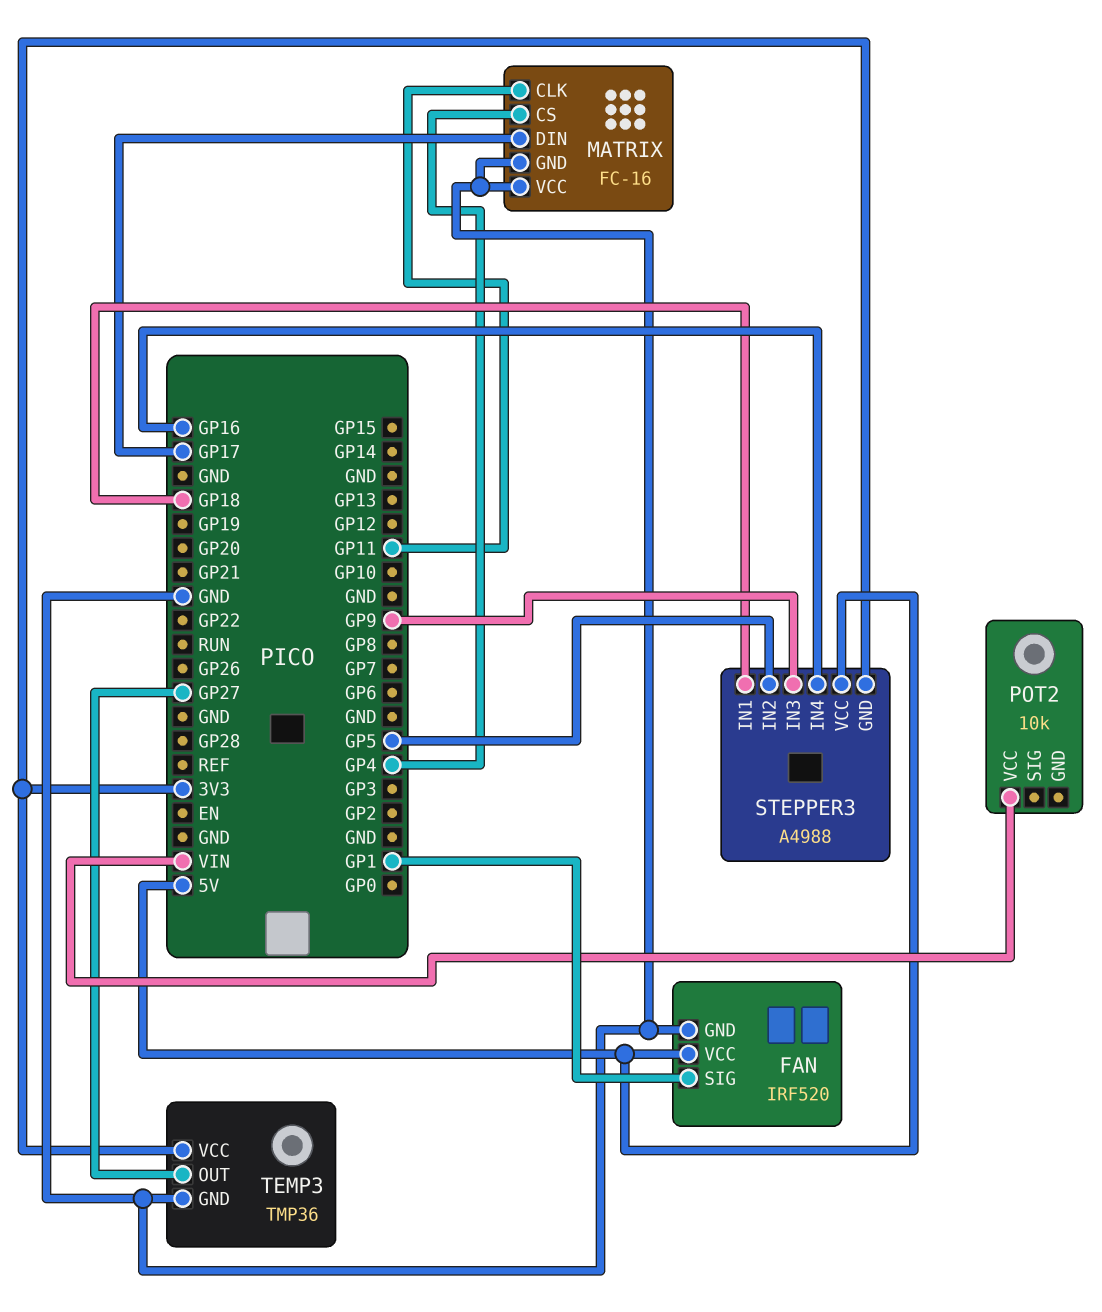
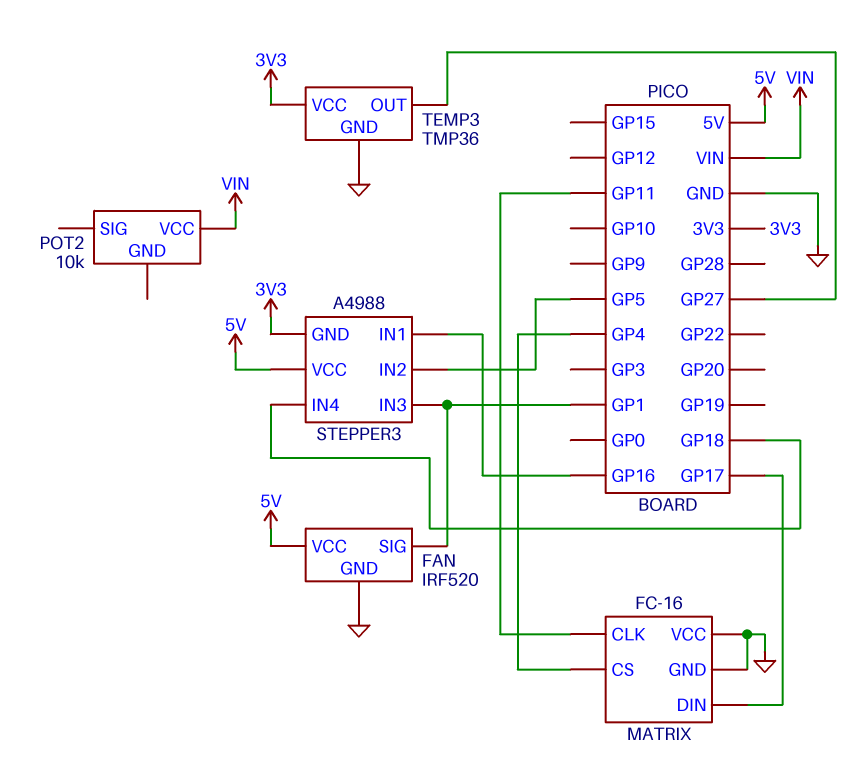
STEPPER3 pin IN1: GP18 -> GP16
STEPPER3 pin IN3: GP9 -> GP1
STEPPER3 pin IN4: GP16 -> GP18

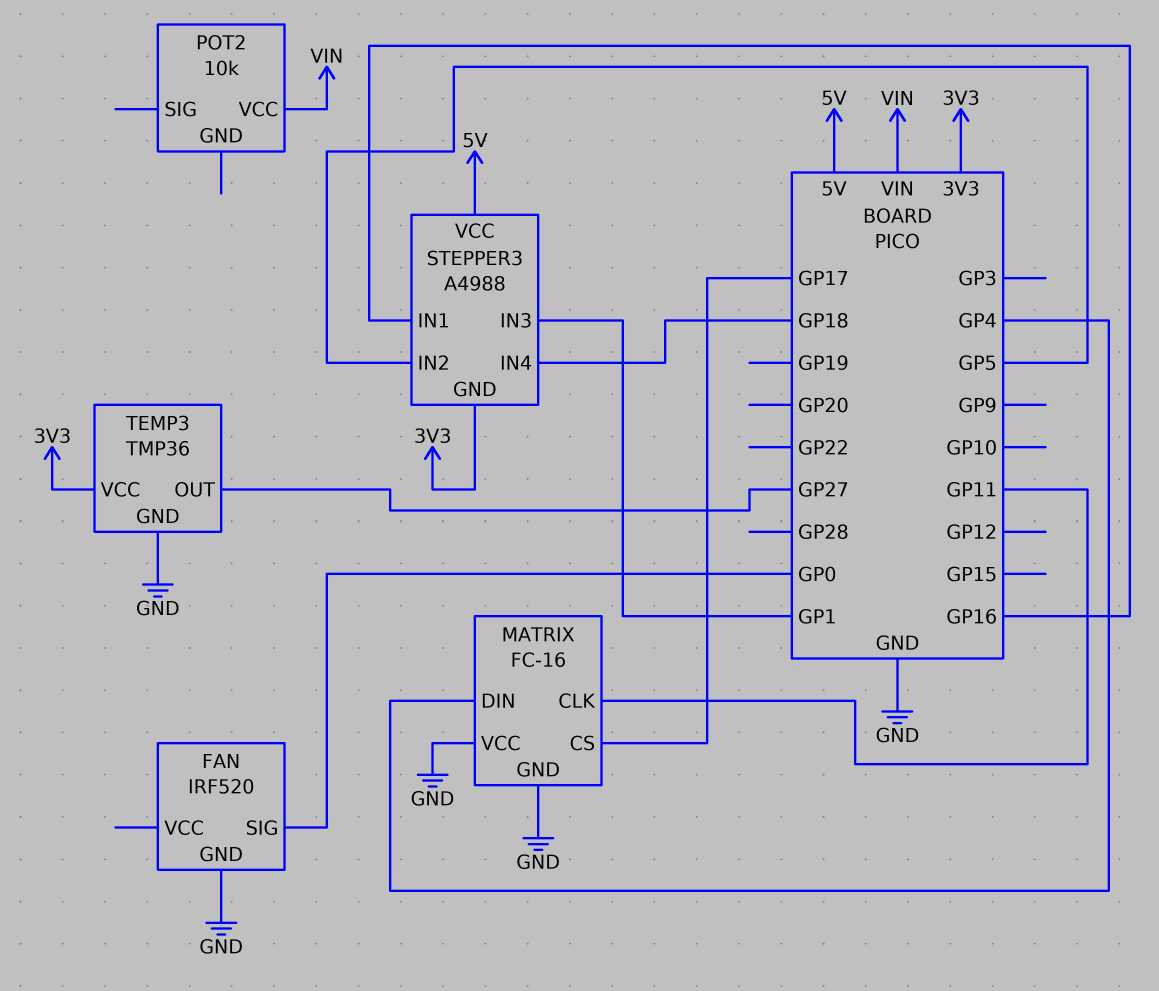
FAN pin SIG: GP1 -> GP0
FAN pin VCC: 5V -> none
MATRIX pin CS: GP4 -> GP17
MATRIX pin DIN: GP17 -> GP4

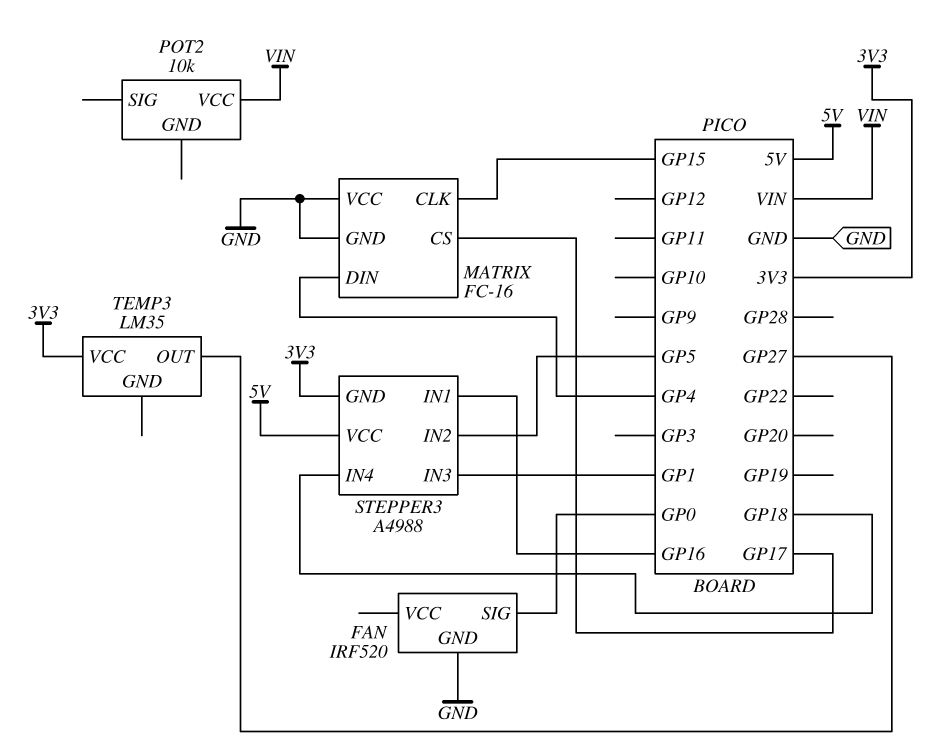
MATRIX pin CLK: GP11 -> GP15
TEMP3: TMP36 -> LM35
TEMP3 pin GND: GND -> none

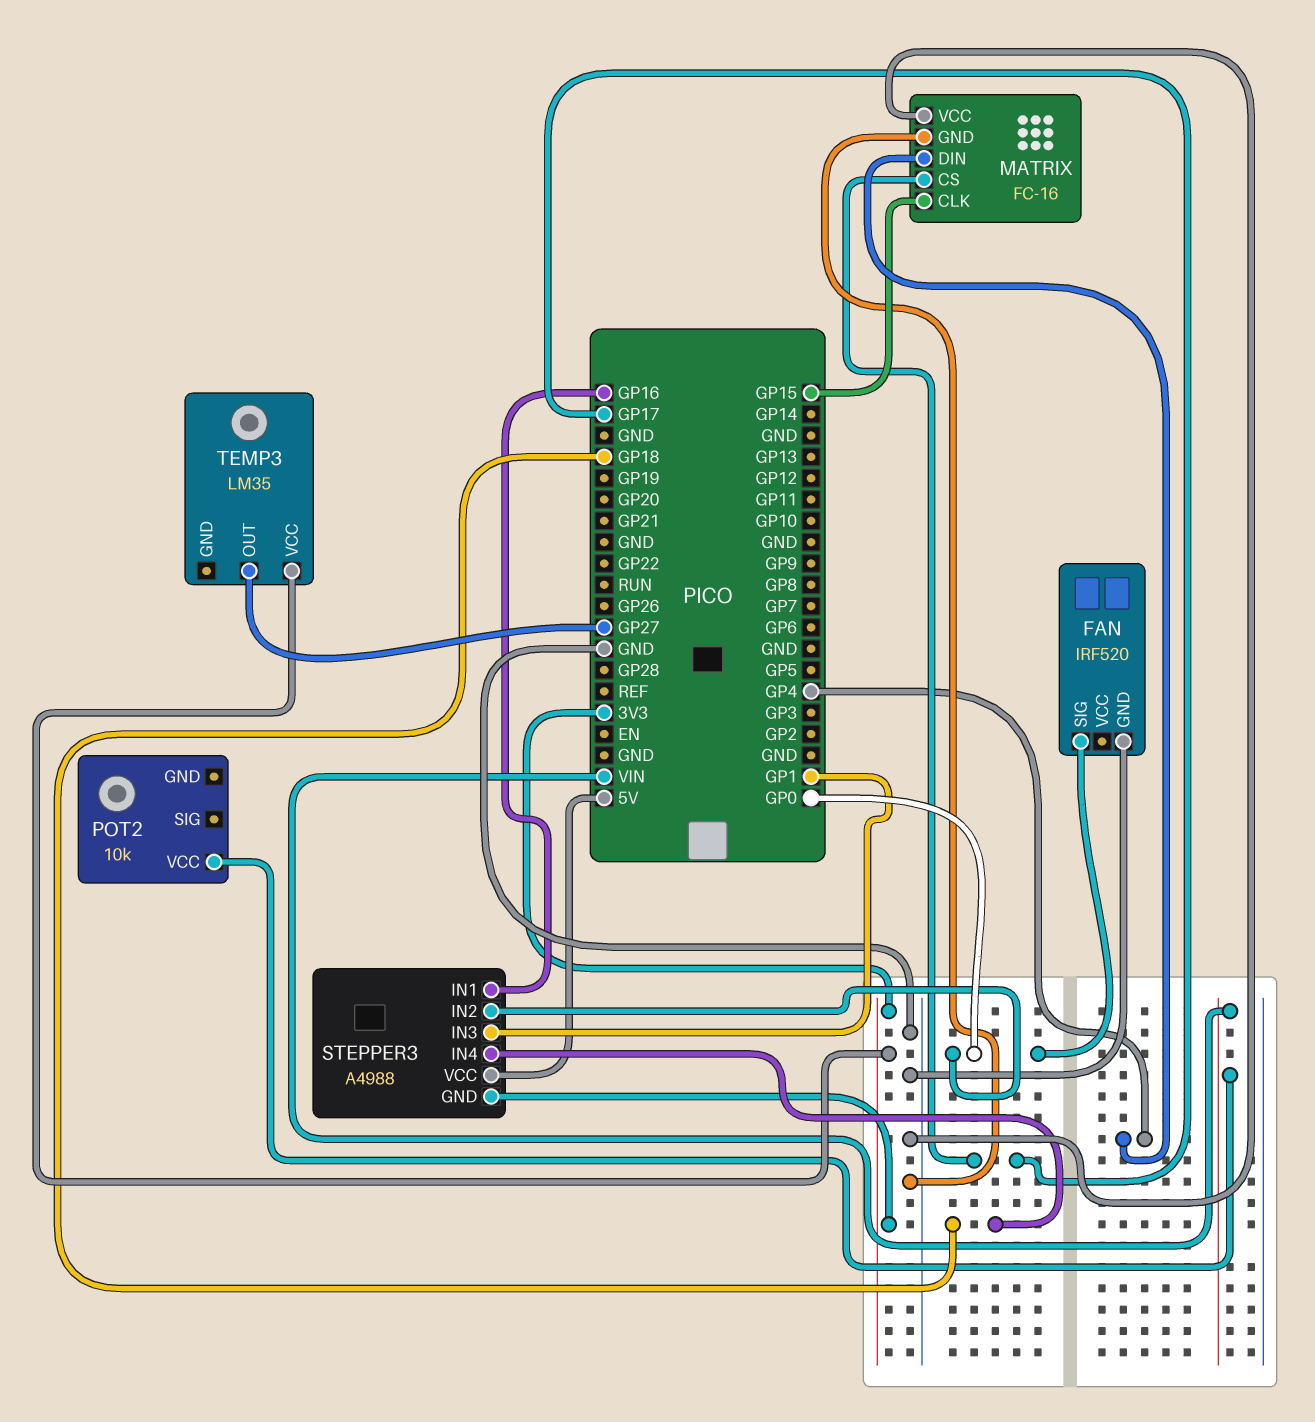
STEPPER3 pin IN2: GP5 -> GP0

